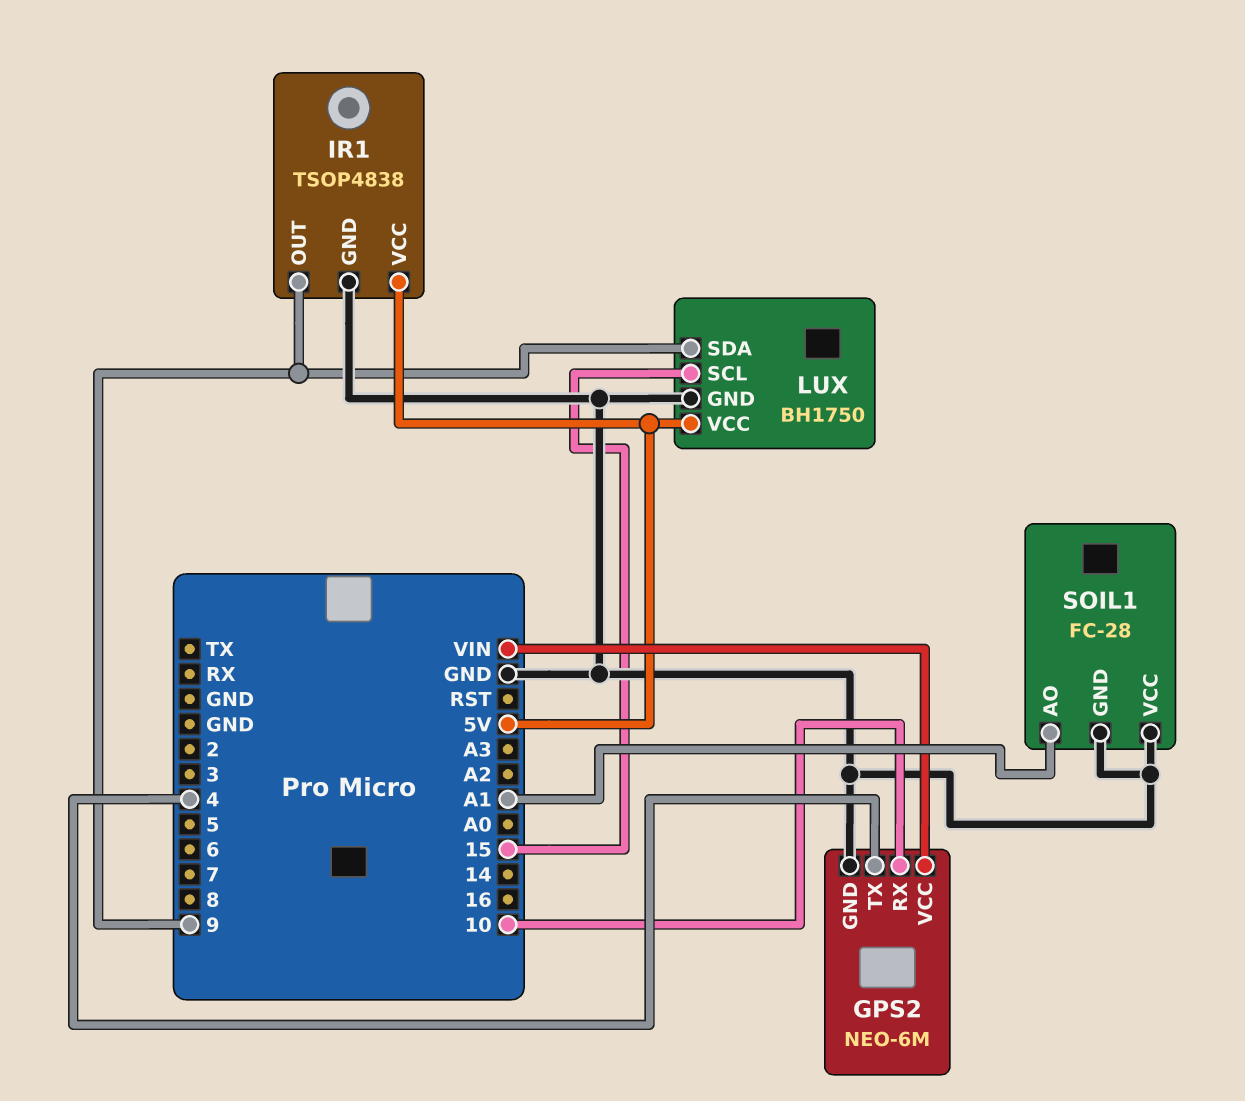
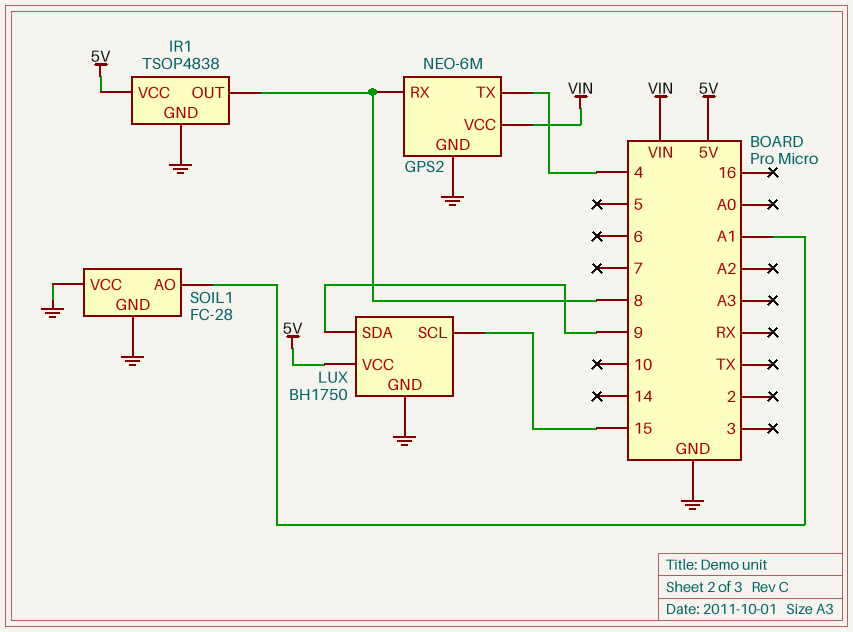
GPS2 pin RX: 10 -> 8
IR1 pin OUT: 9 -> 8

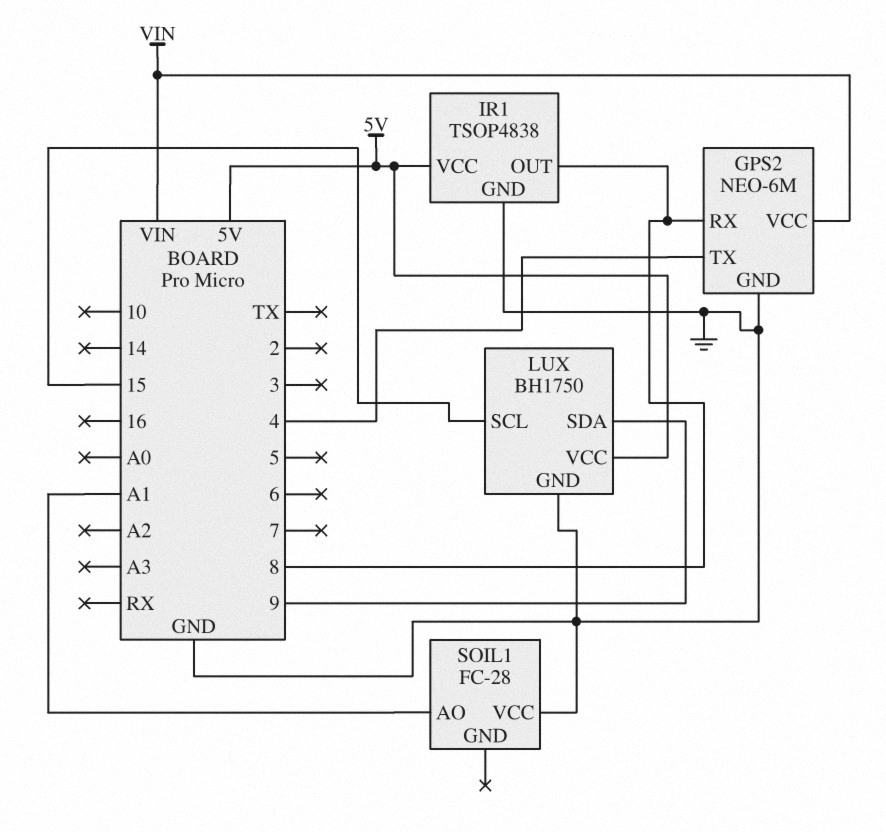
SOIL1 pin GND: GND -> none

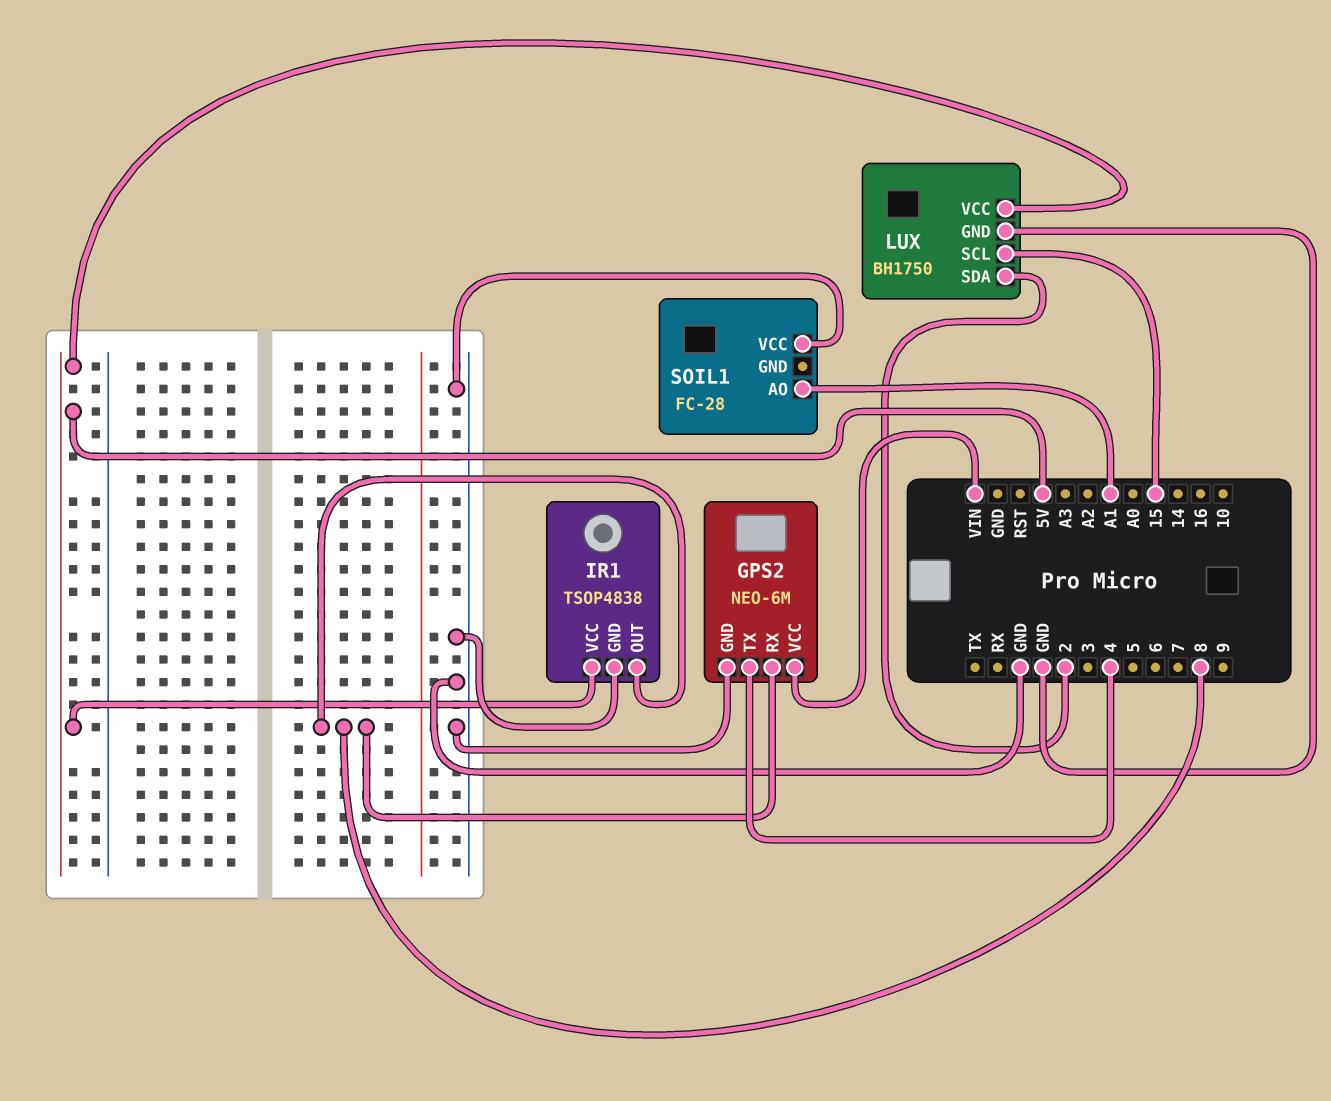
LUX pin SDA: 9 -> 2

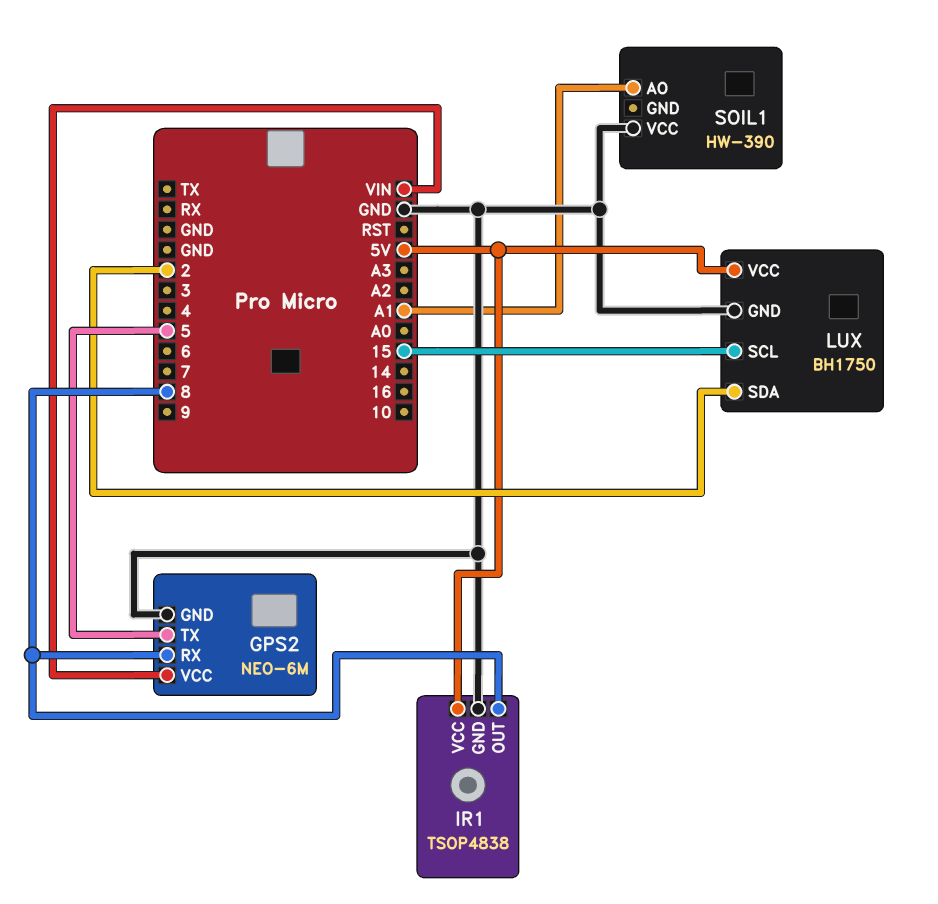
GPS2 pin TX: 4 -> 5
SOIL1: FC-28 -> HW-390

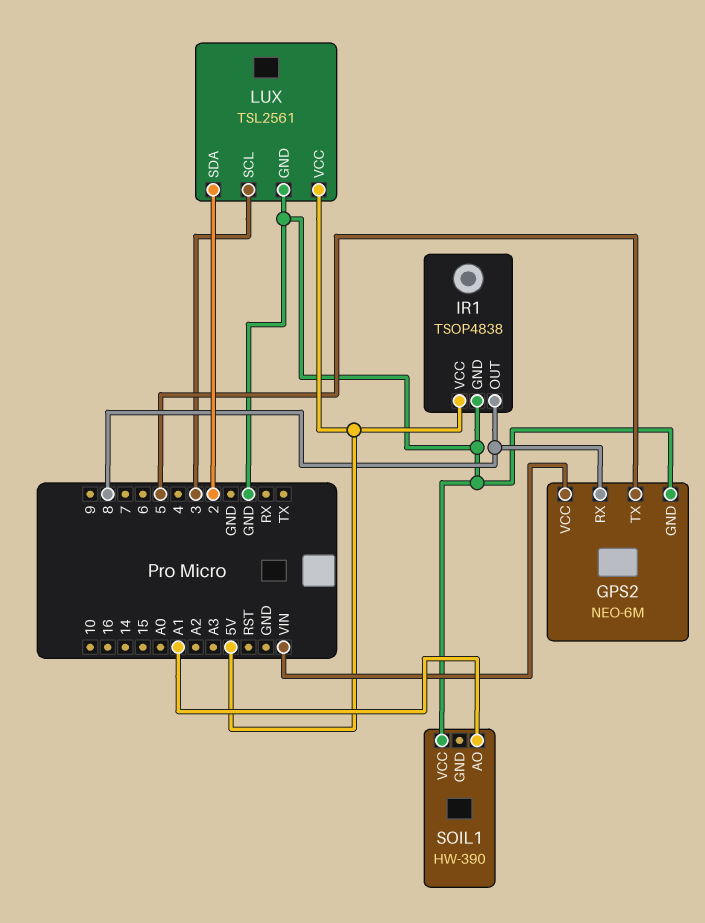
LUX: BH1750 -> TSL2561
LUX pin SCL: 15 -> 3

